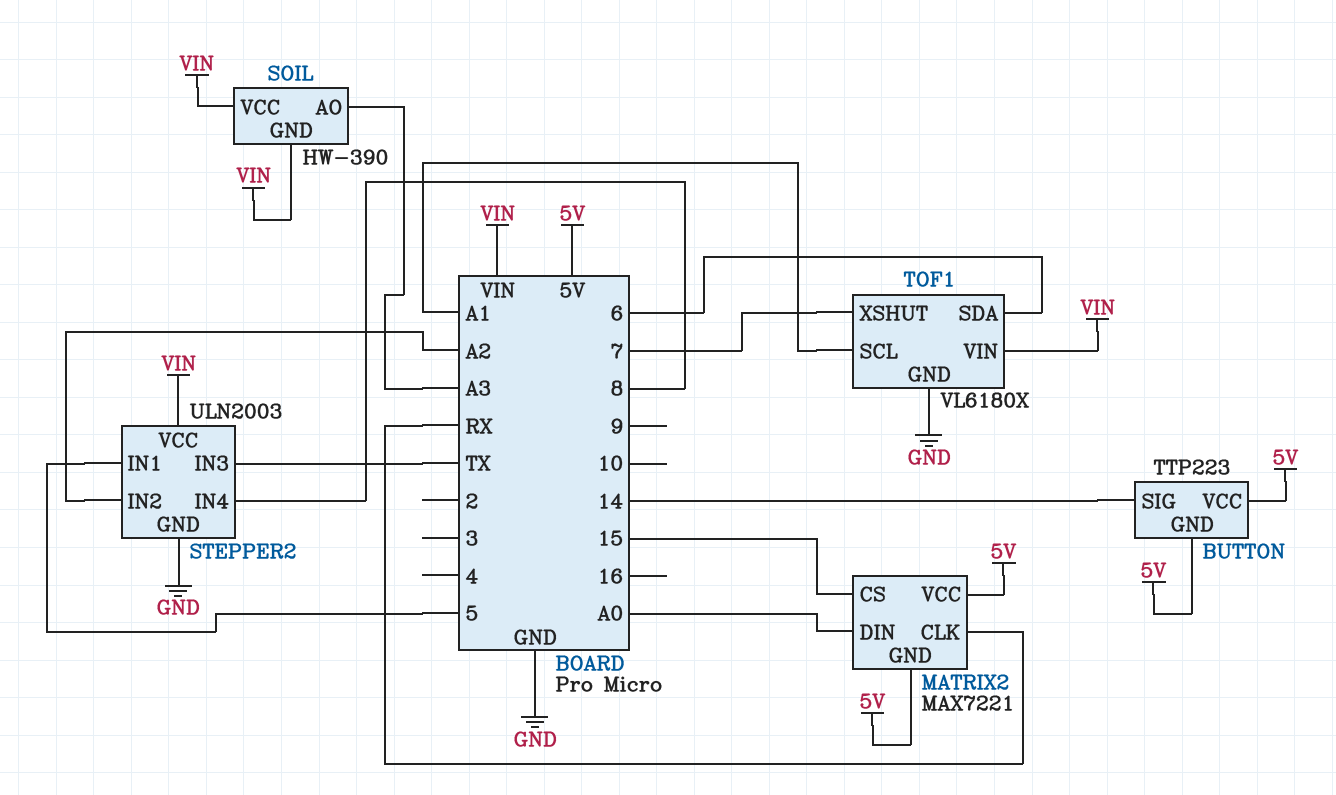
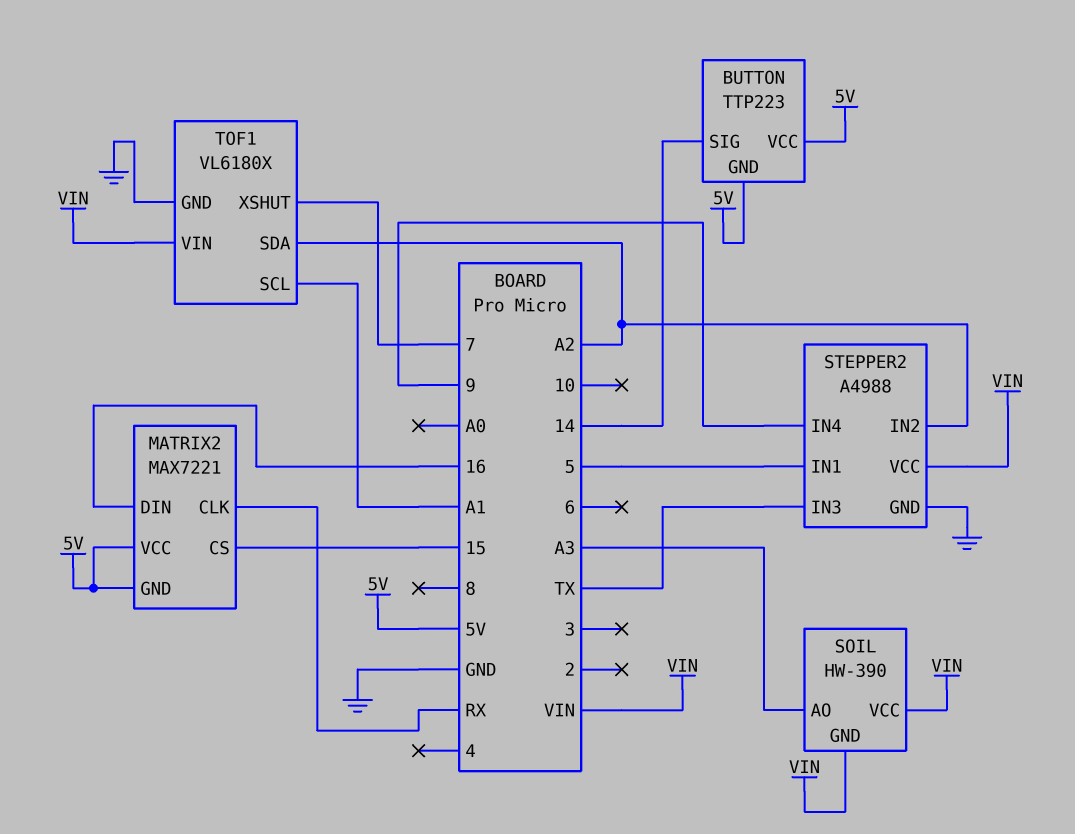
MATRIX2 pin DIN: A0 -> 16
STEPPER2: ULN2003 -> A4988
STEPPER2 pin IN4: 8 -> 9
TOF1 pin SDA: 6 -> A2

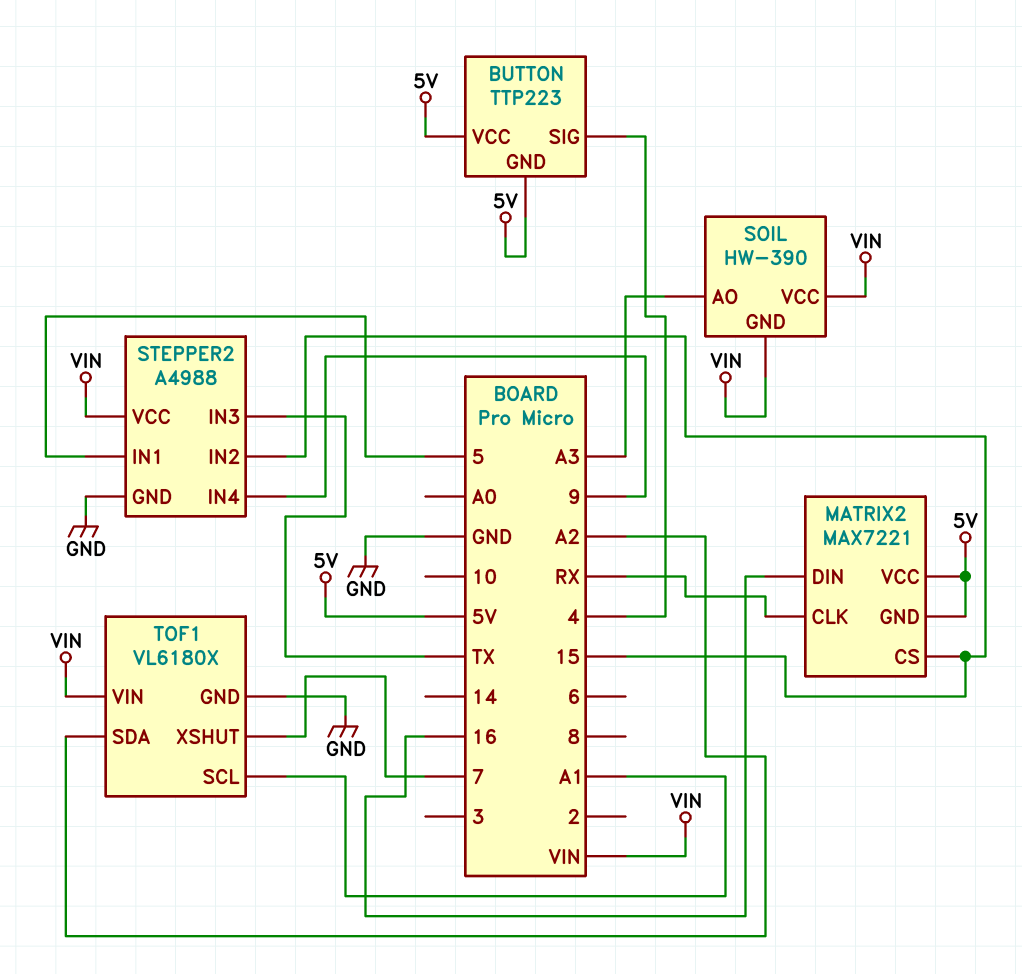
BUTTON pin SIG: 14 -> 4
STEPPER2 pin IN2: A2 -> 15

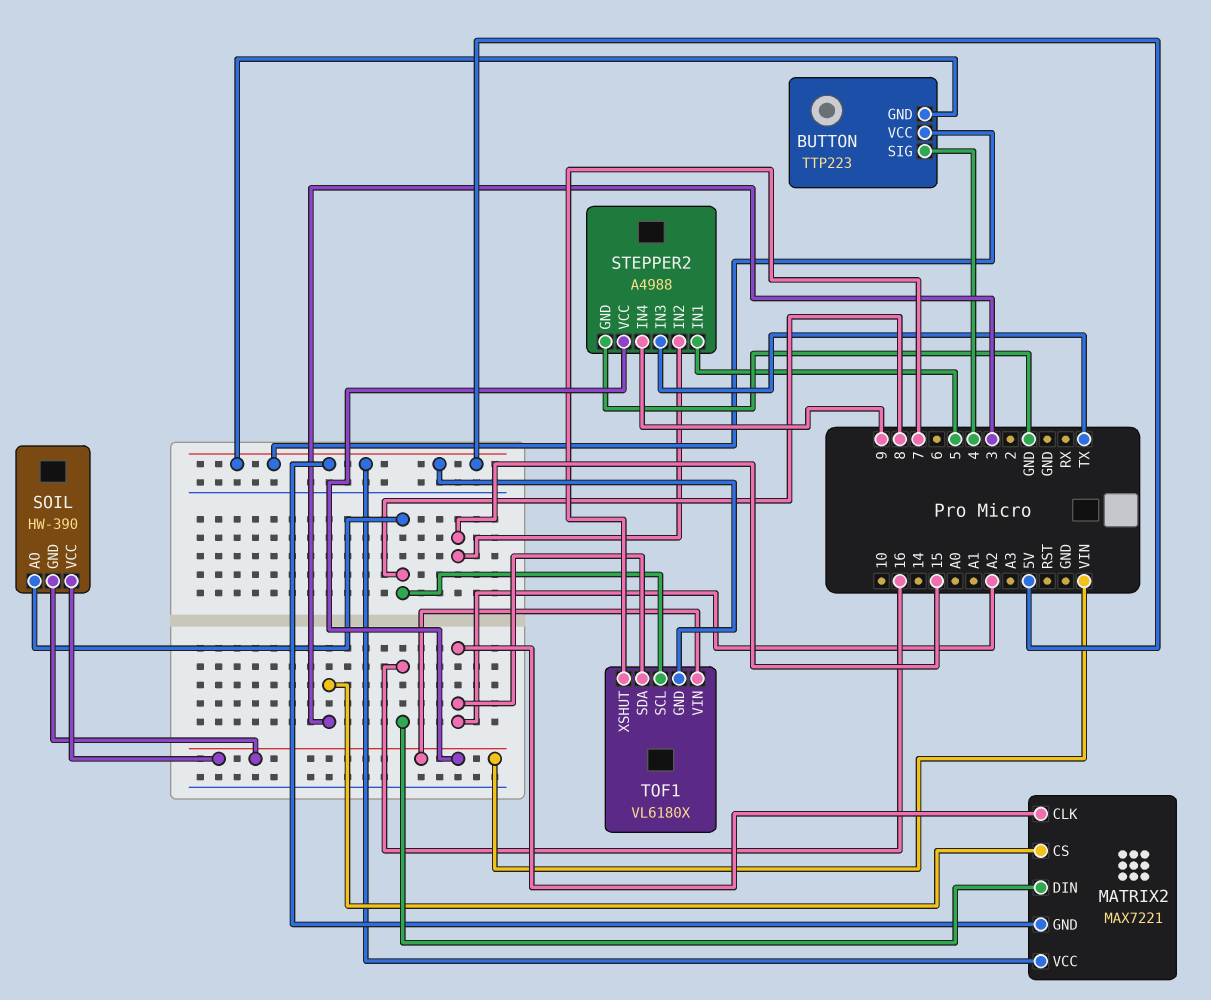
MATRIX2 pin CLK: RX -> A2
MATRIX2 pin CS: 15 -> 3
SOIL pin AO: A3 -> 8
TOF1 pin GND: GND -> 5V
TOF1 pin SCL: A1 -> 8

